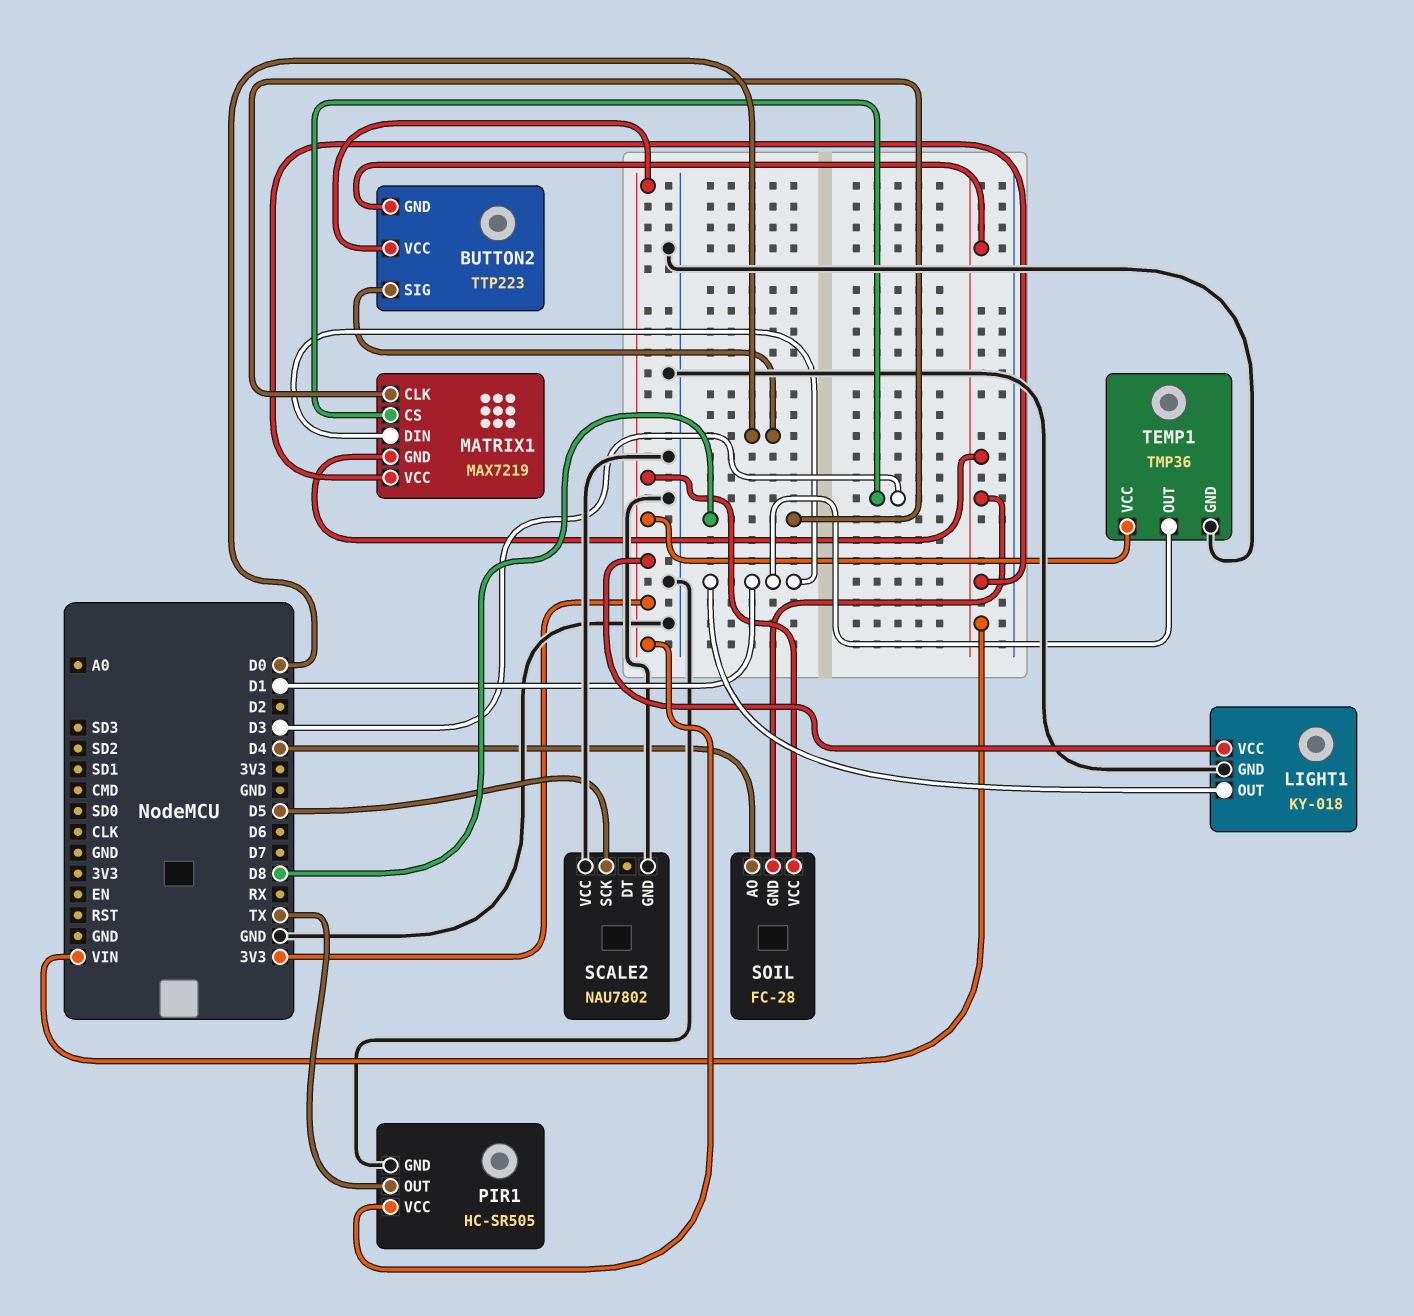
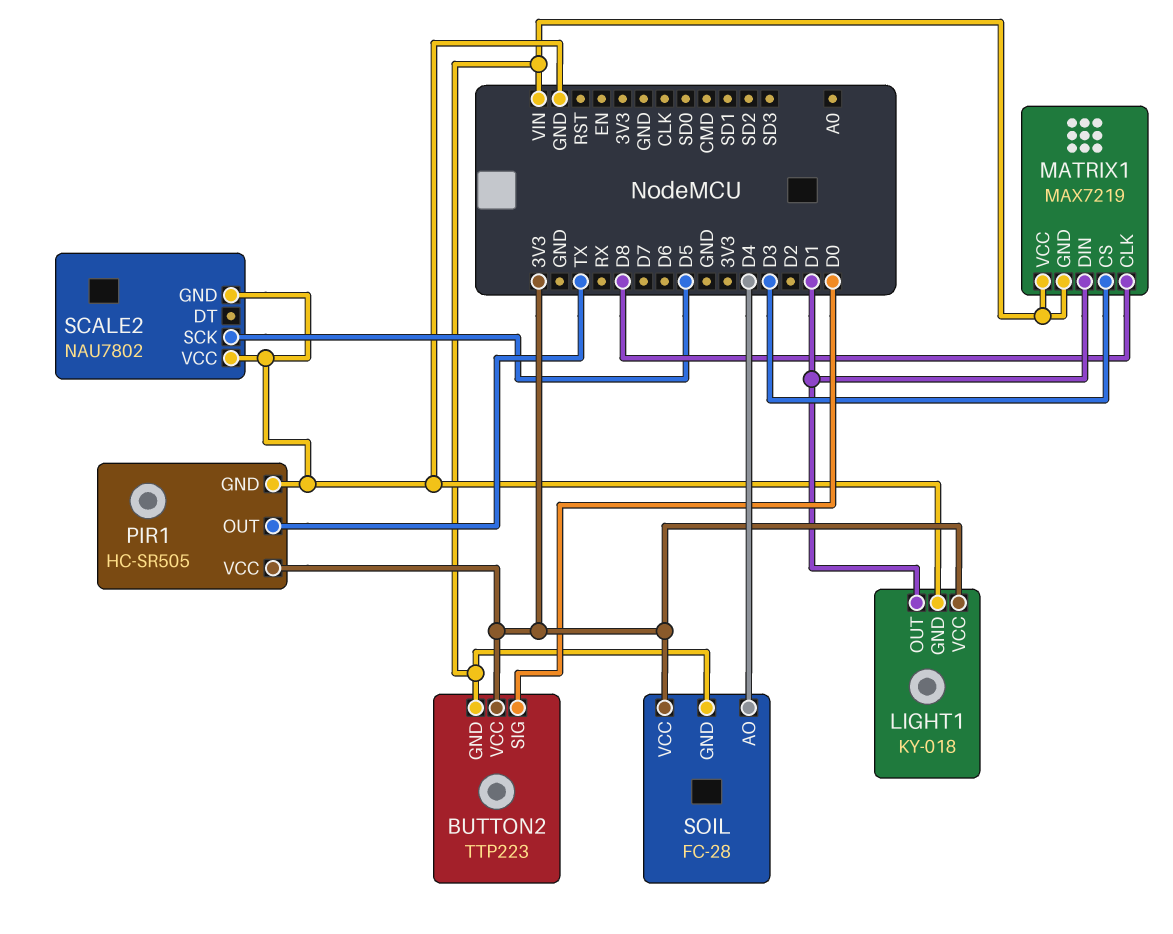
TEMP1: TMP36 -> none
TEMP1 pin GND: GND -> none
TEMP1 pin OUT: D1 -> none
TEMP1 pin VCC: 3V3 -> none

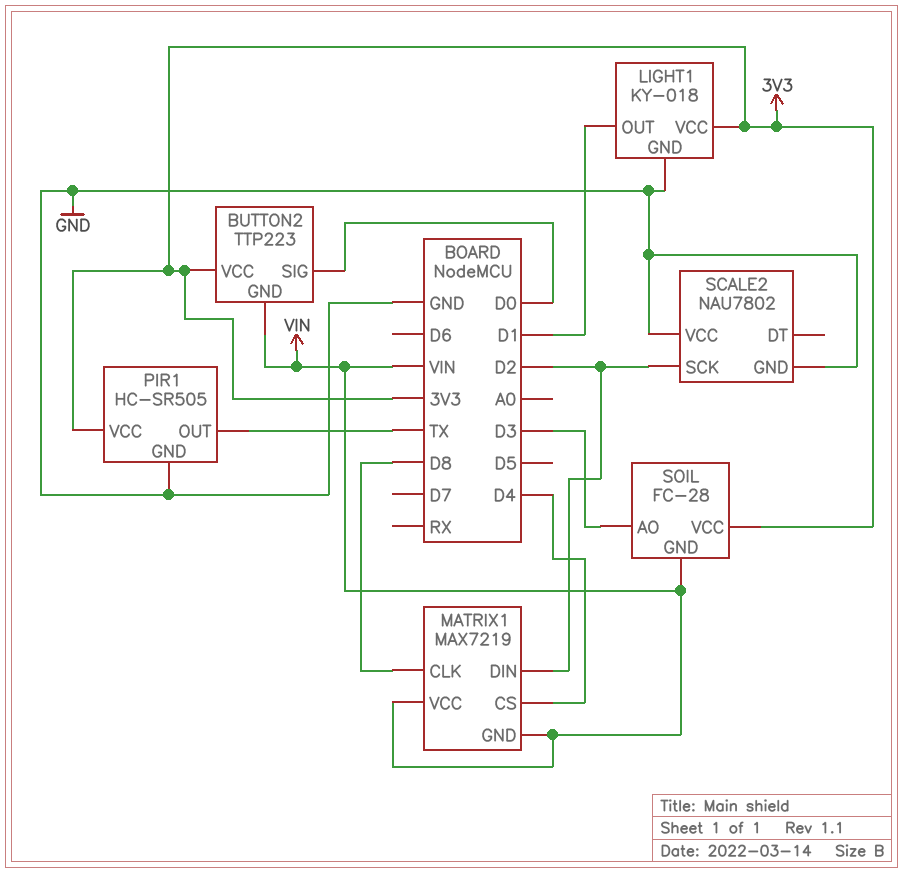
MATRIX1 pin CS: D3 -> D4
MATRIX1 pin DIN: D1 -> D2
SCALE2 pin SCK: D5 -> D2
SOIL pin AO: D4 -> D3

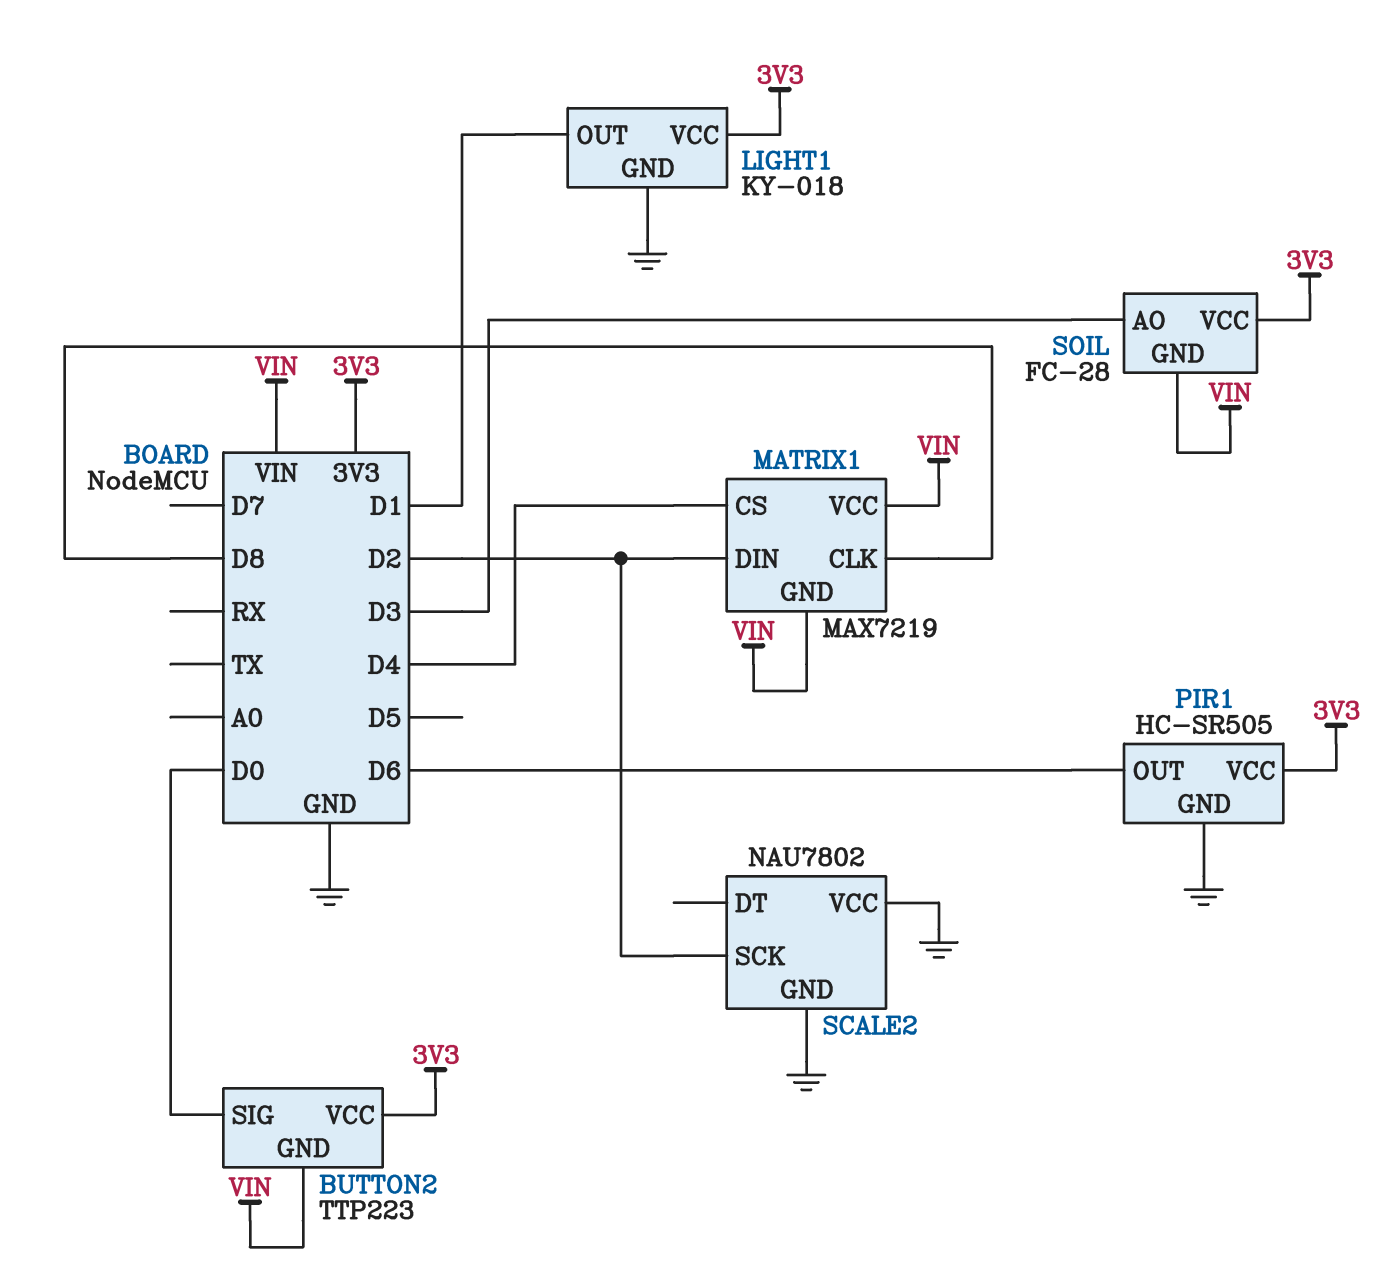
PIR1 pin OUT: TX -> D6

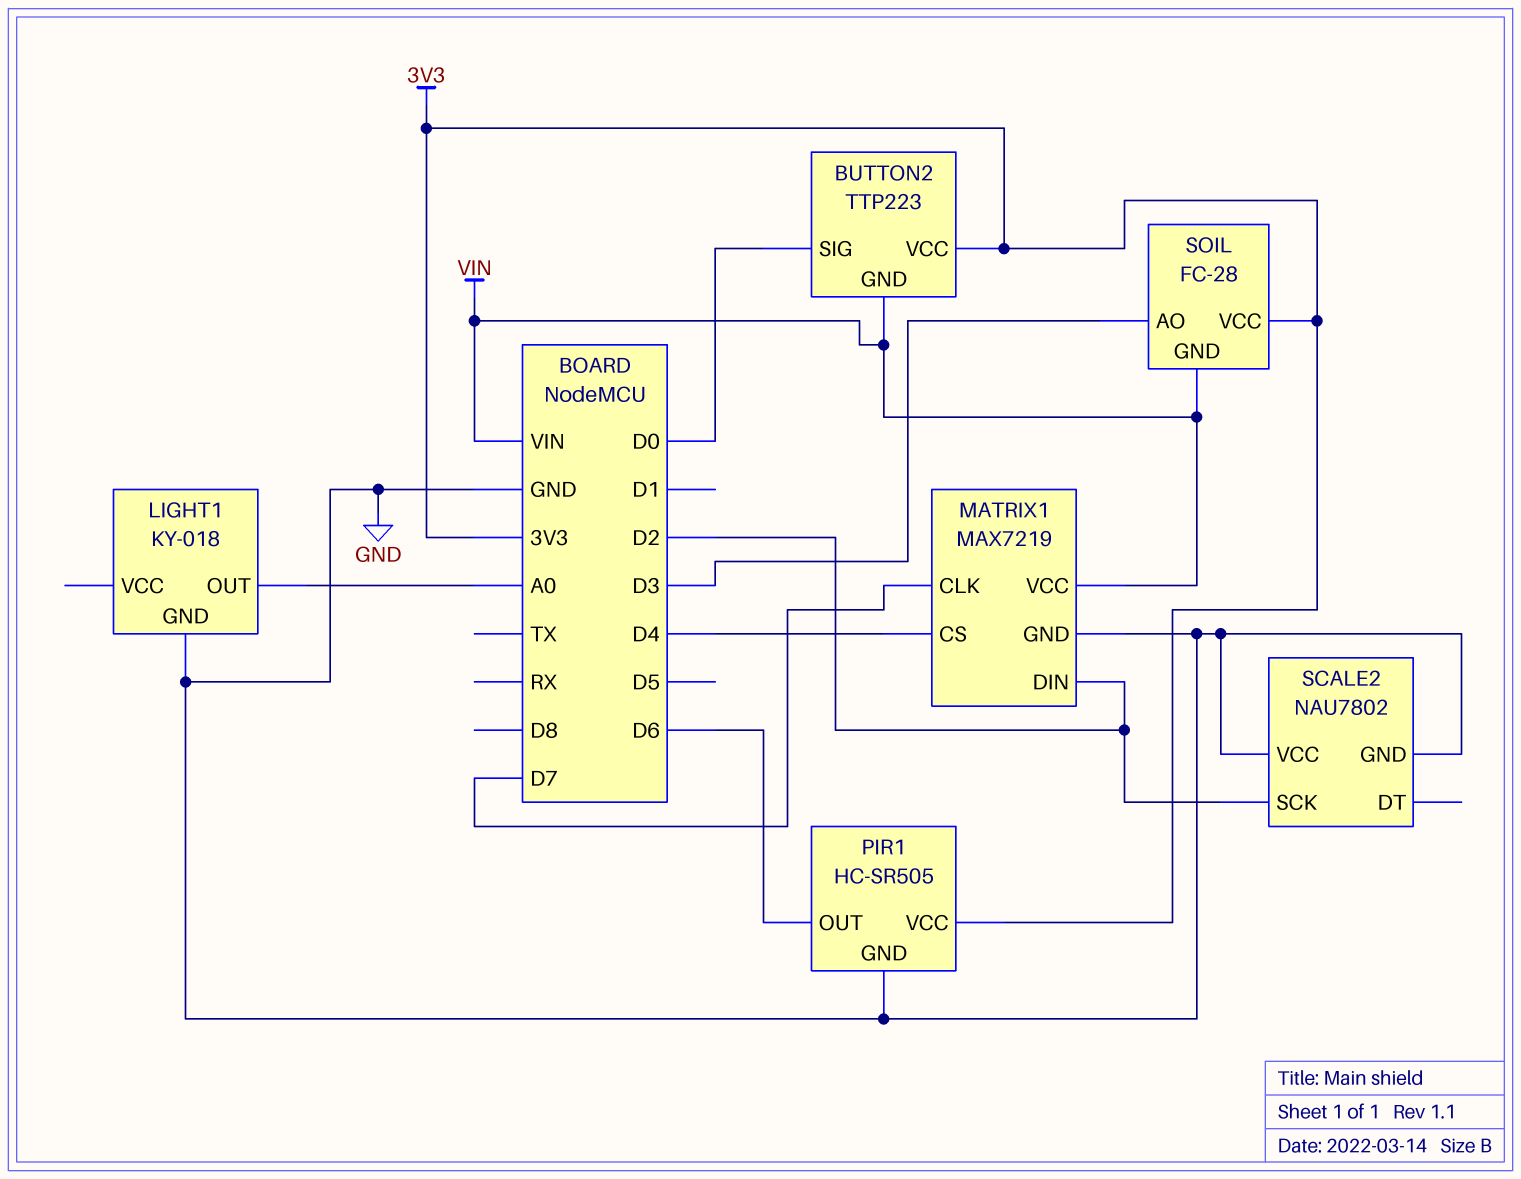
LIGHT1 pin OUT: D1 -> A0
LIGHT1 pin VCC: 3V3 -> none
MATRIX1 pin CLK: D8 -> D7
MATRIX1 pin GND: VIN -> GND

